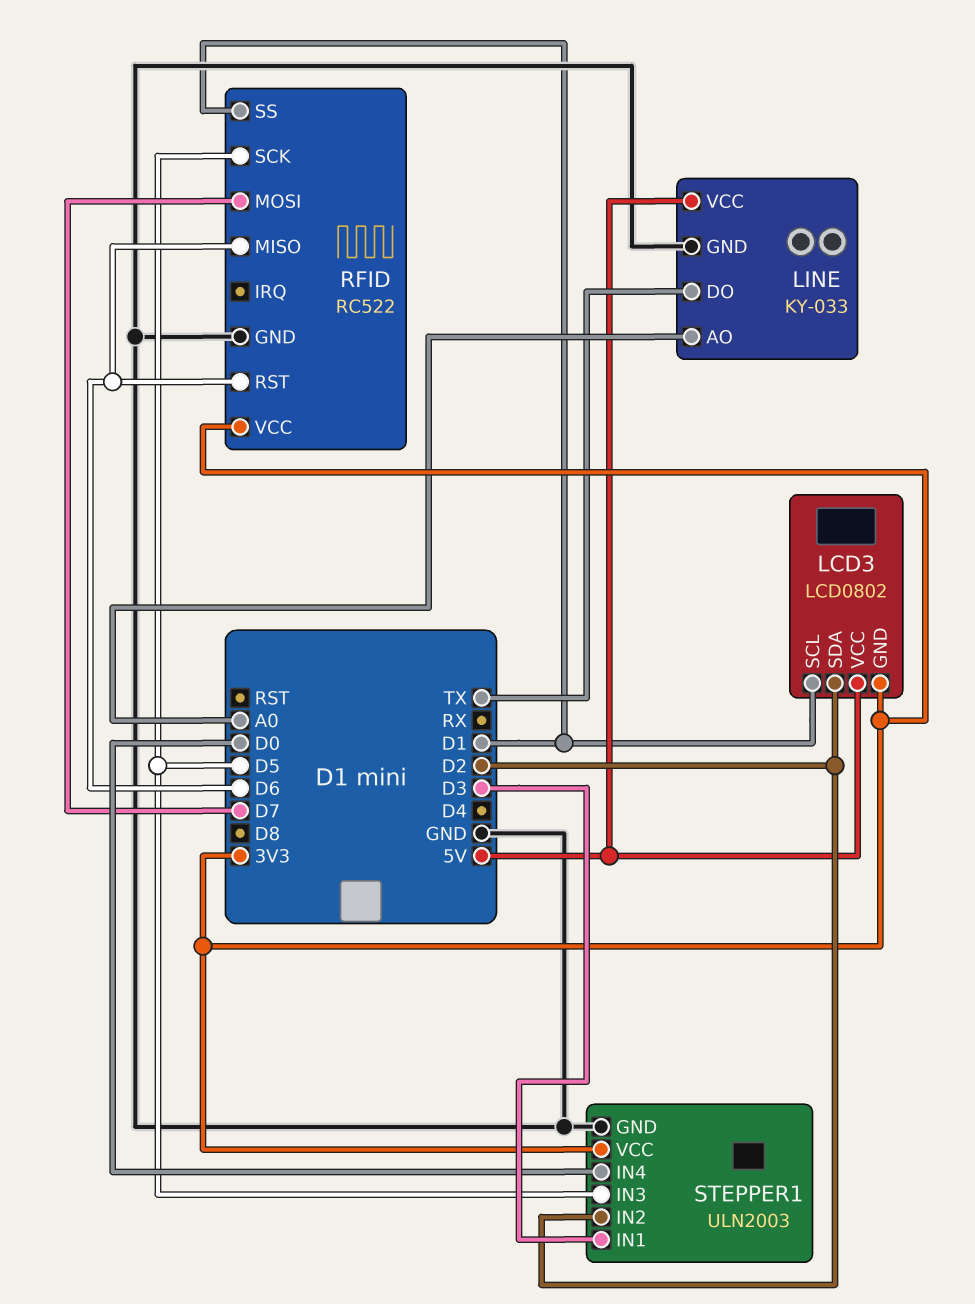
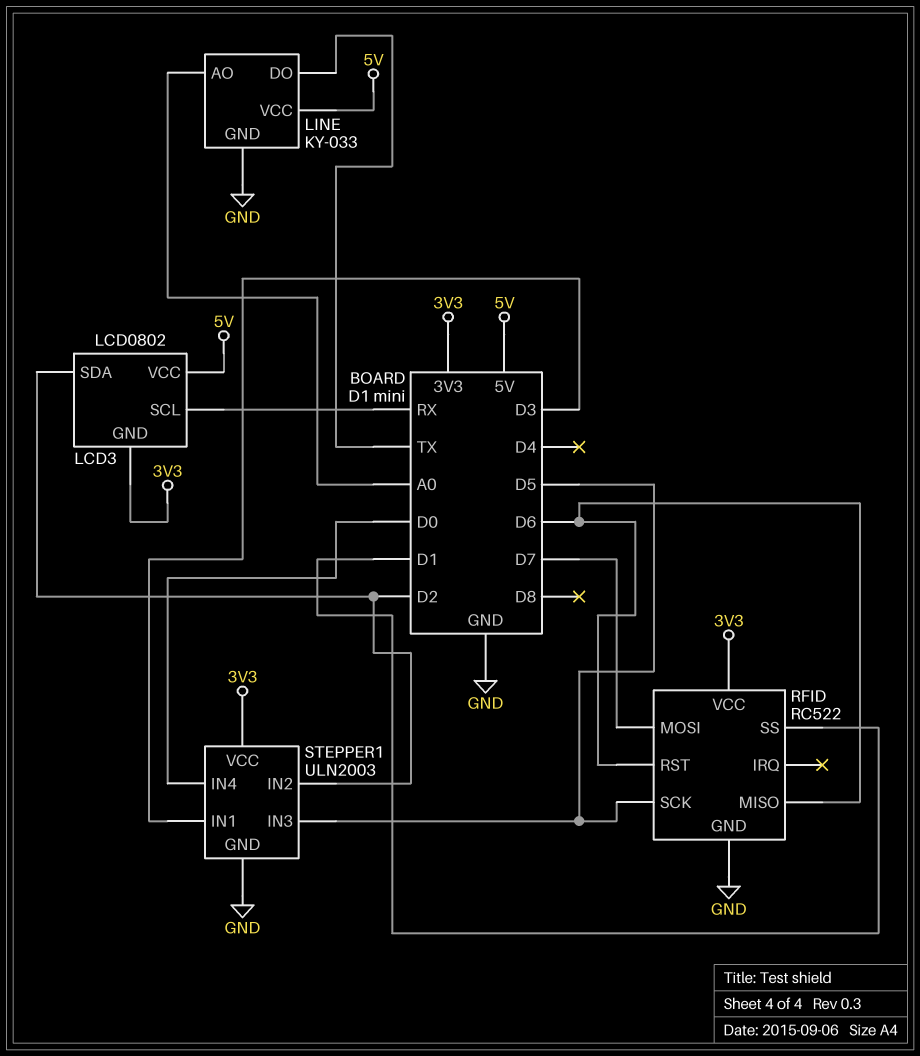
LCD3 pin SCL: D1 -> RX

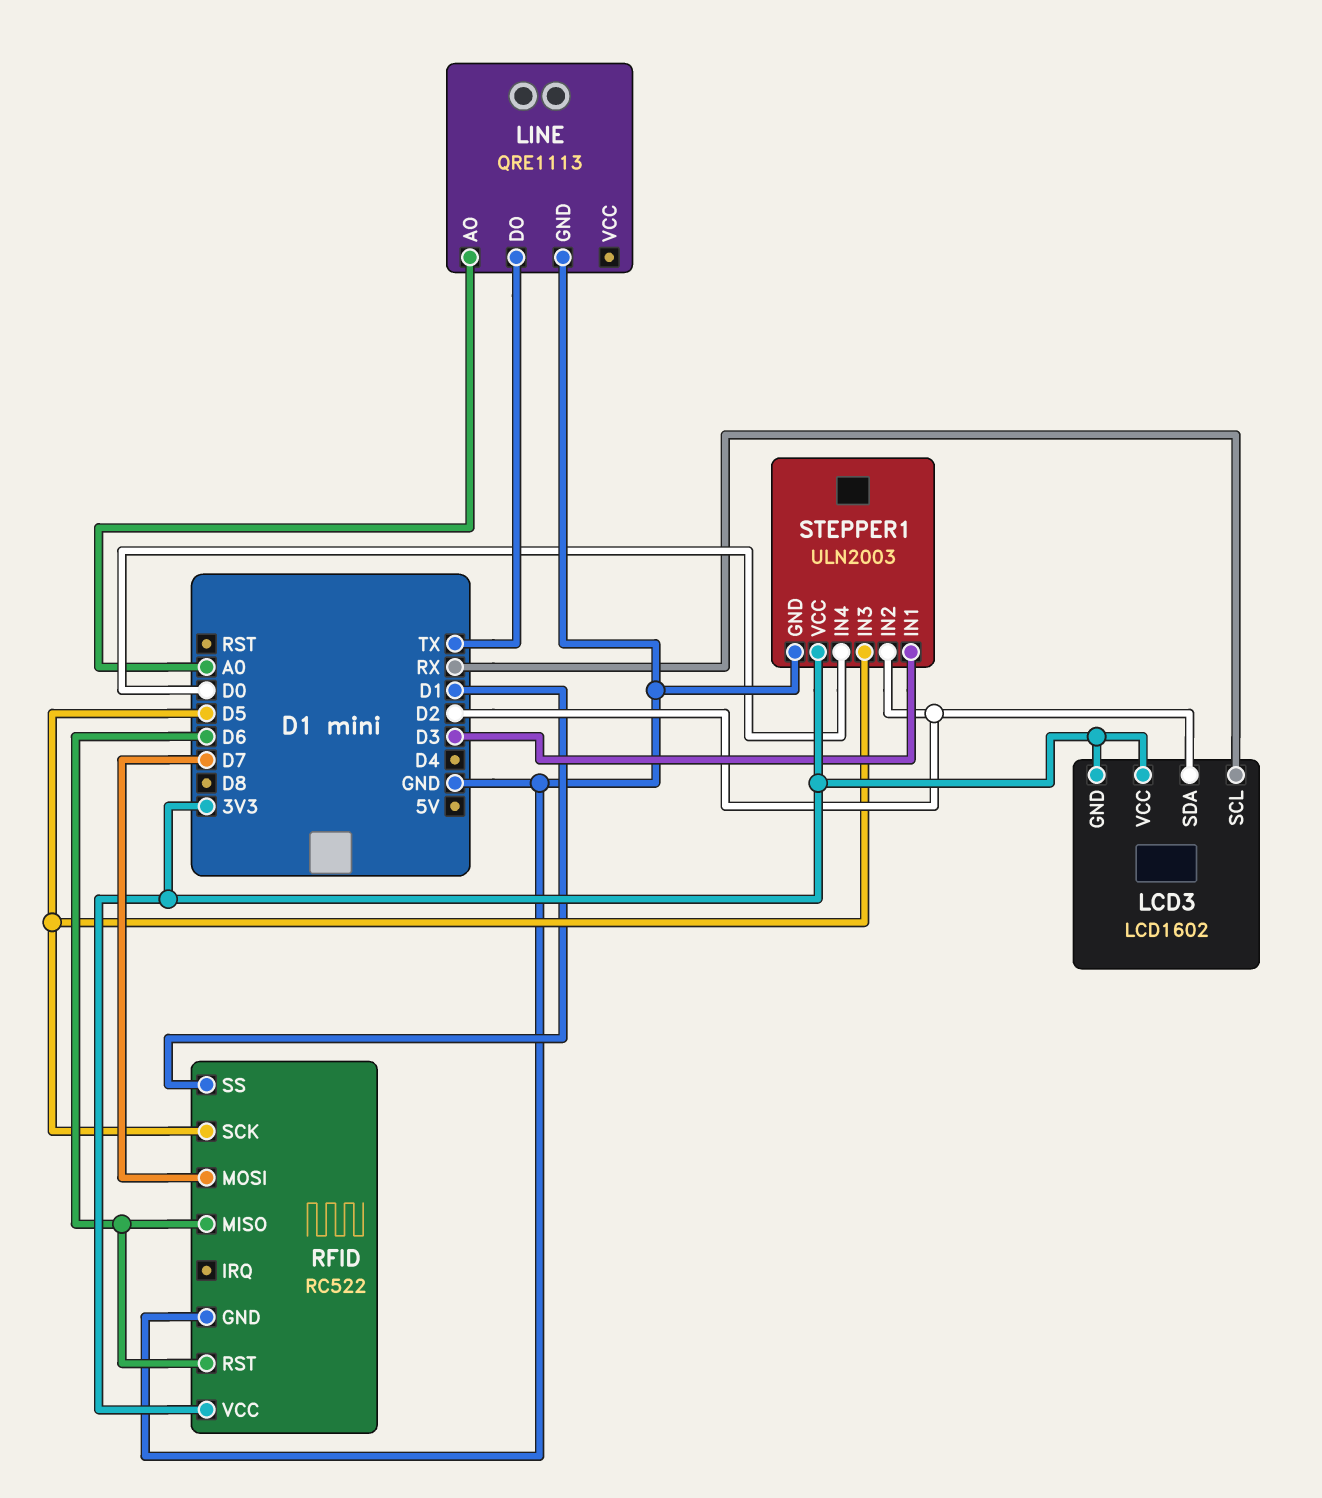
LCD3: LCD0802 -> LCD1602
LCD3 pin VCC: 5V -> 3V3
LINE: KY-033 -> QRE1113
LINE pin VCC: 5V -> none

